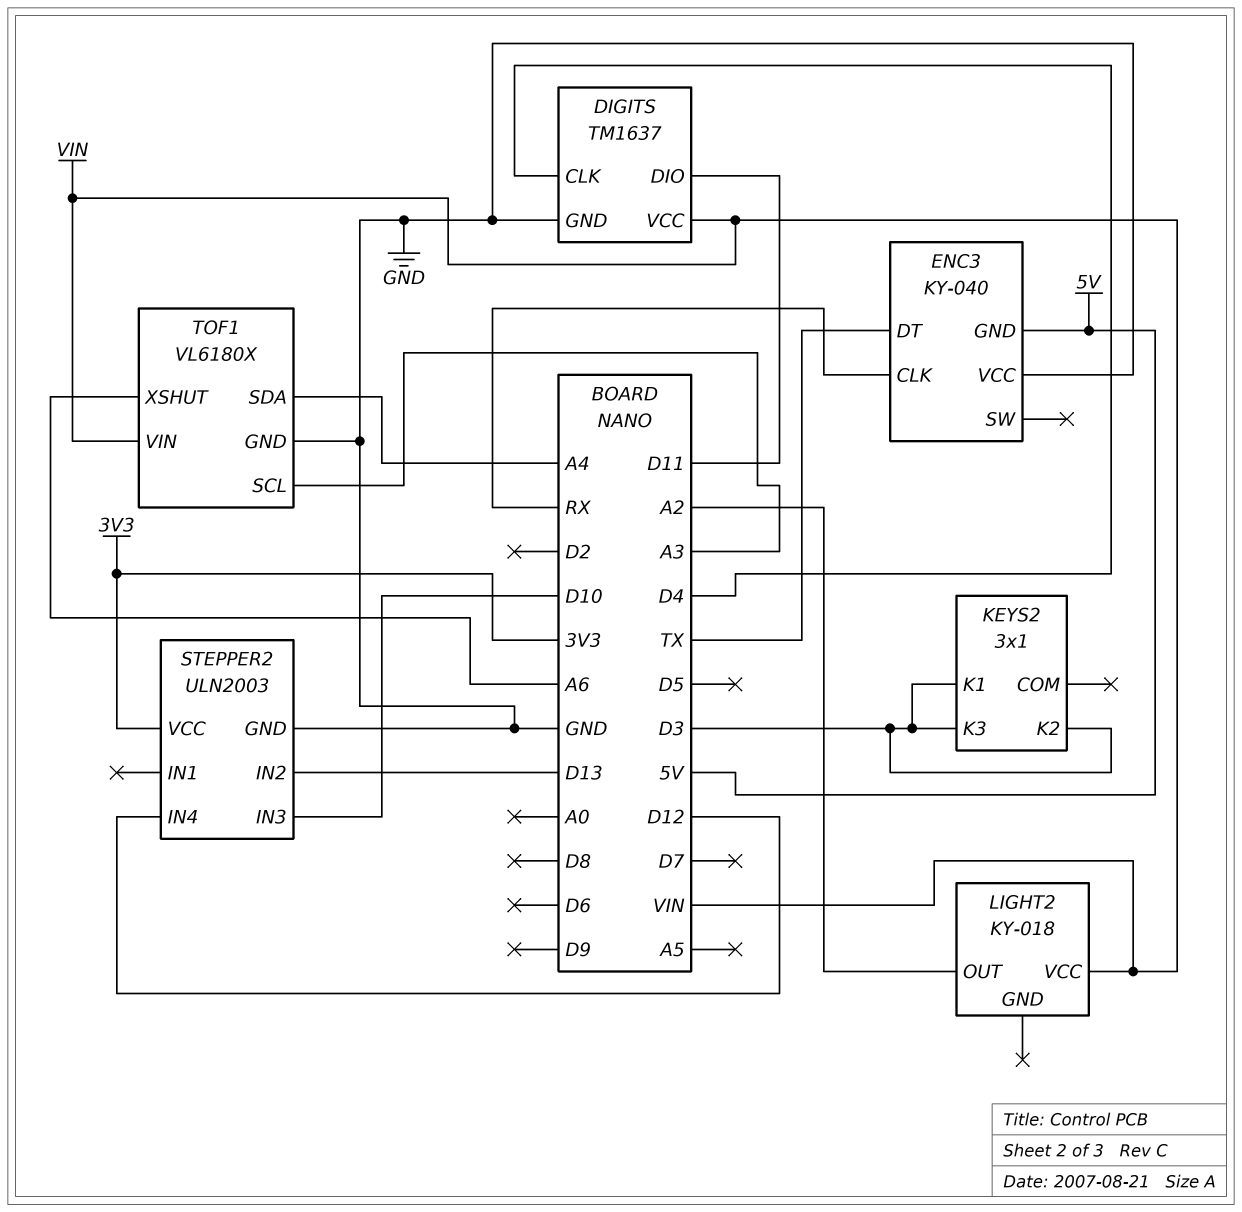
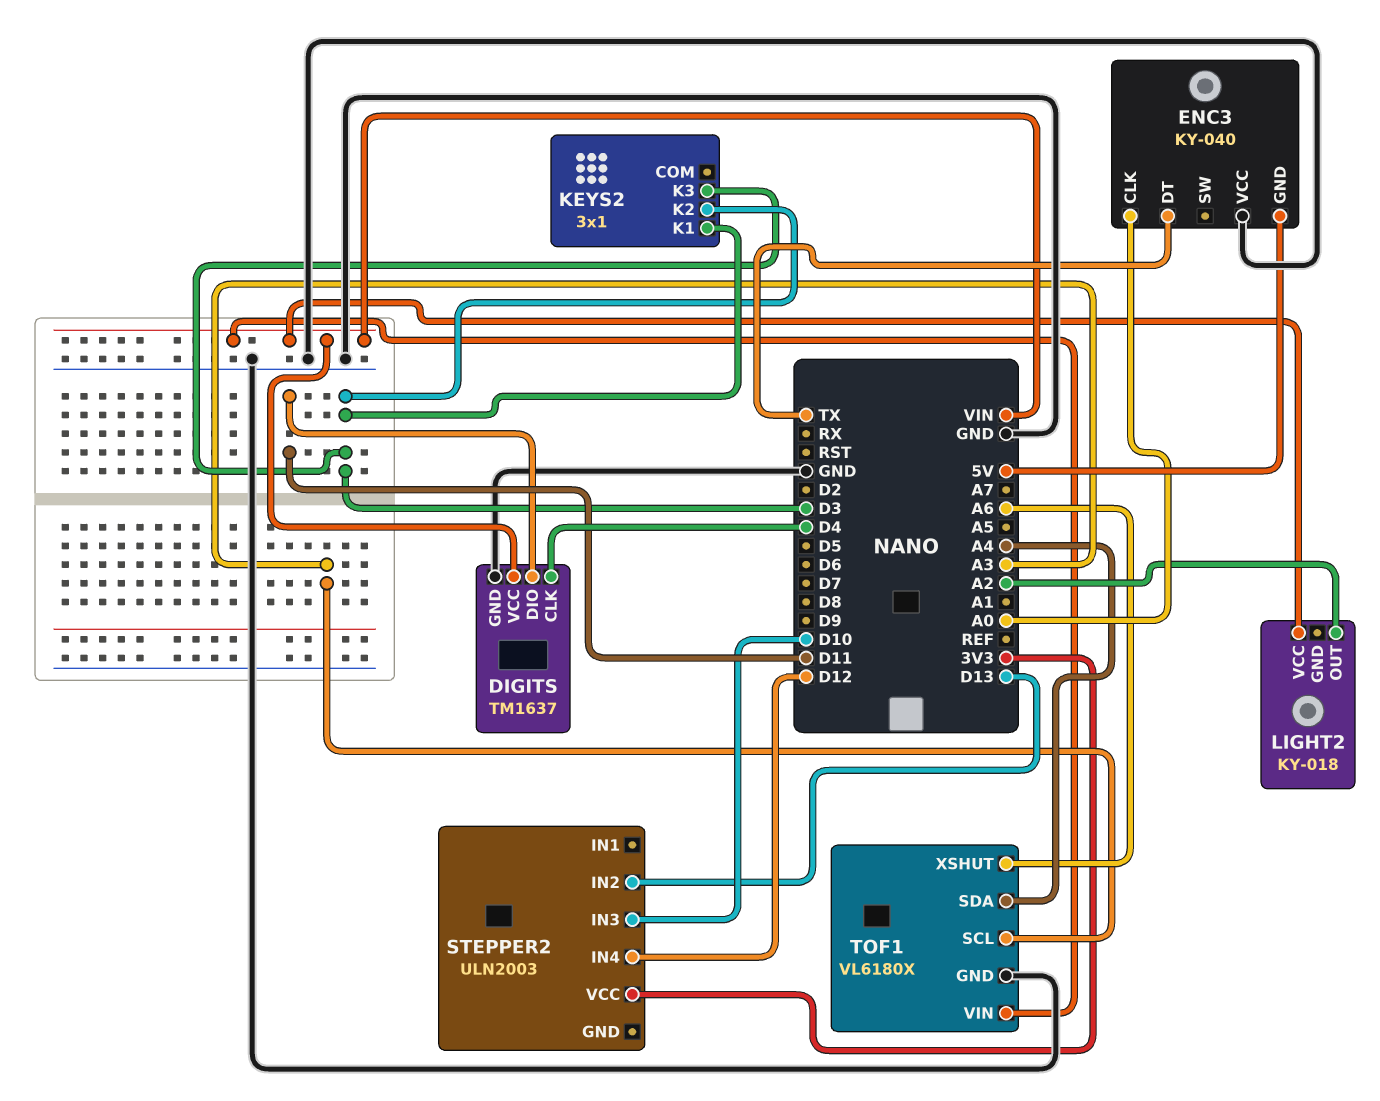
ENC3 pin CLK: RX -> A0
STEPPER2 pin GND: GND -> none

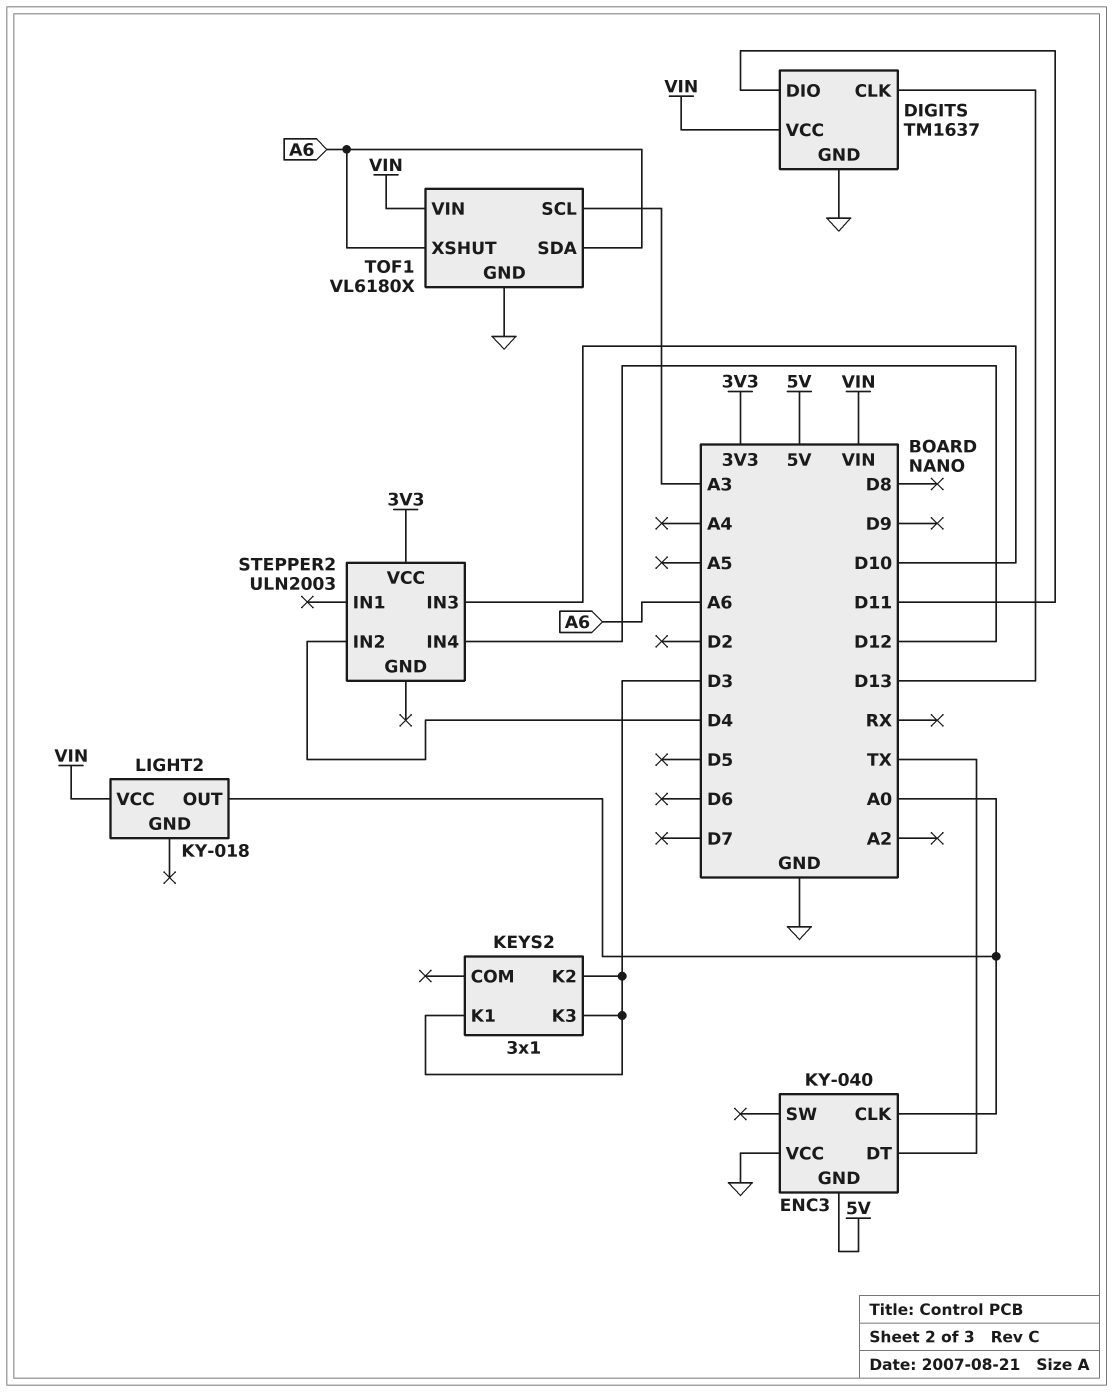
DIGITS pin CLK: D4 -> D13
LIGHT2 pin OUT: A2 -> A0
STEPPER2 pin IN2: D13 -> D4
TOF1 pin SDA: A4 -> A6

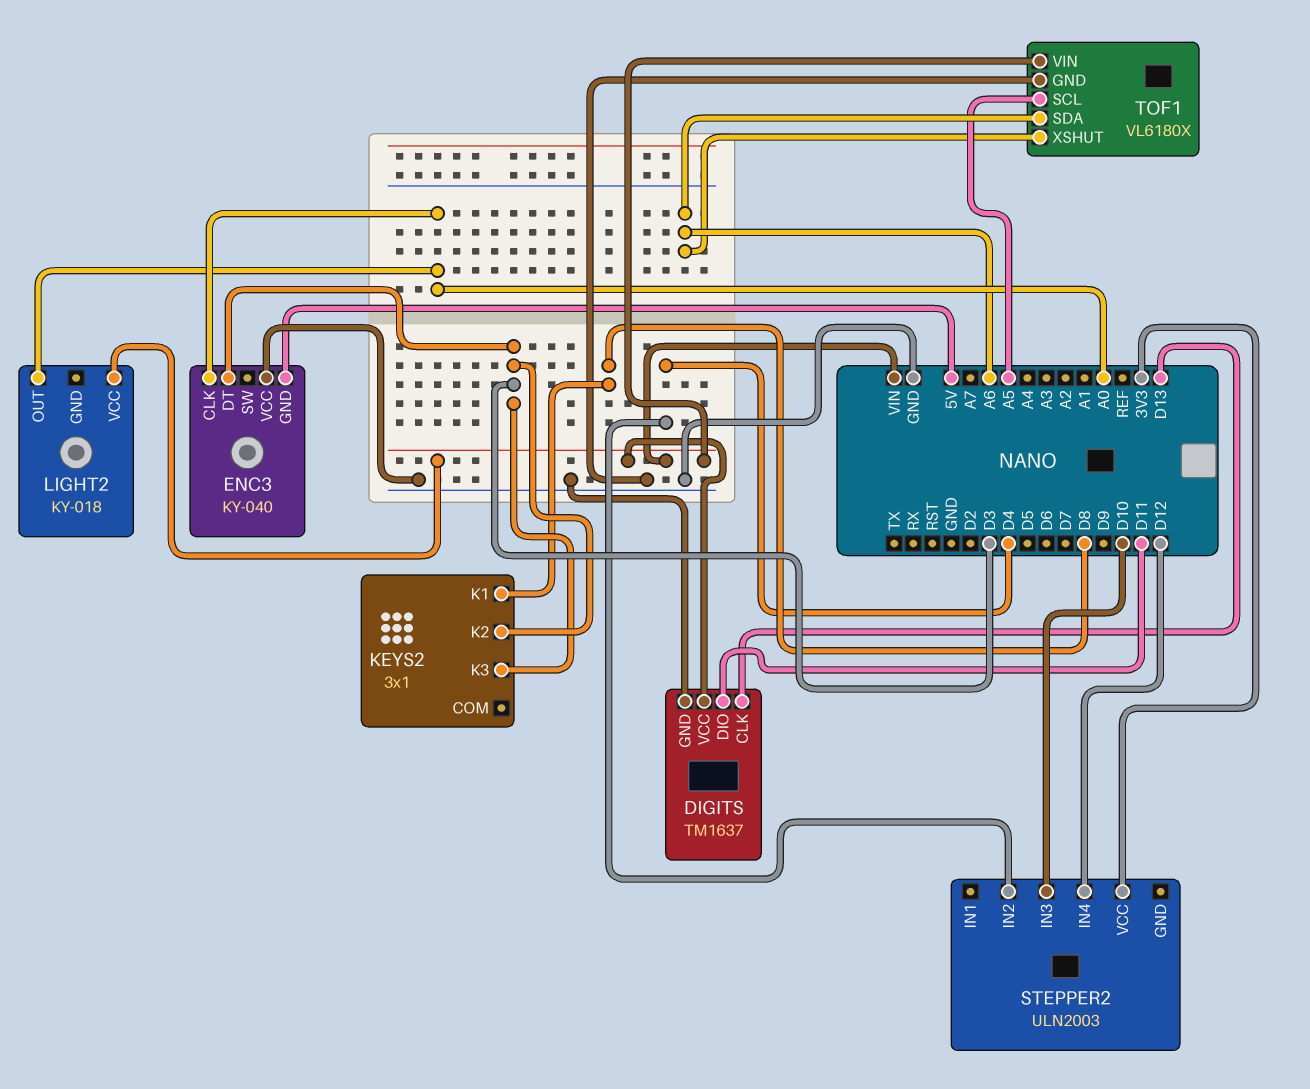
ENC3 pin DT: TX -> D3
KEYS2 pin K1: D3 -> D8
TOF1 pin SCL: A3 -> A5

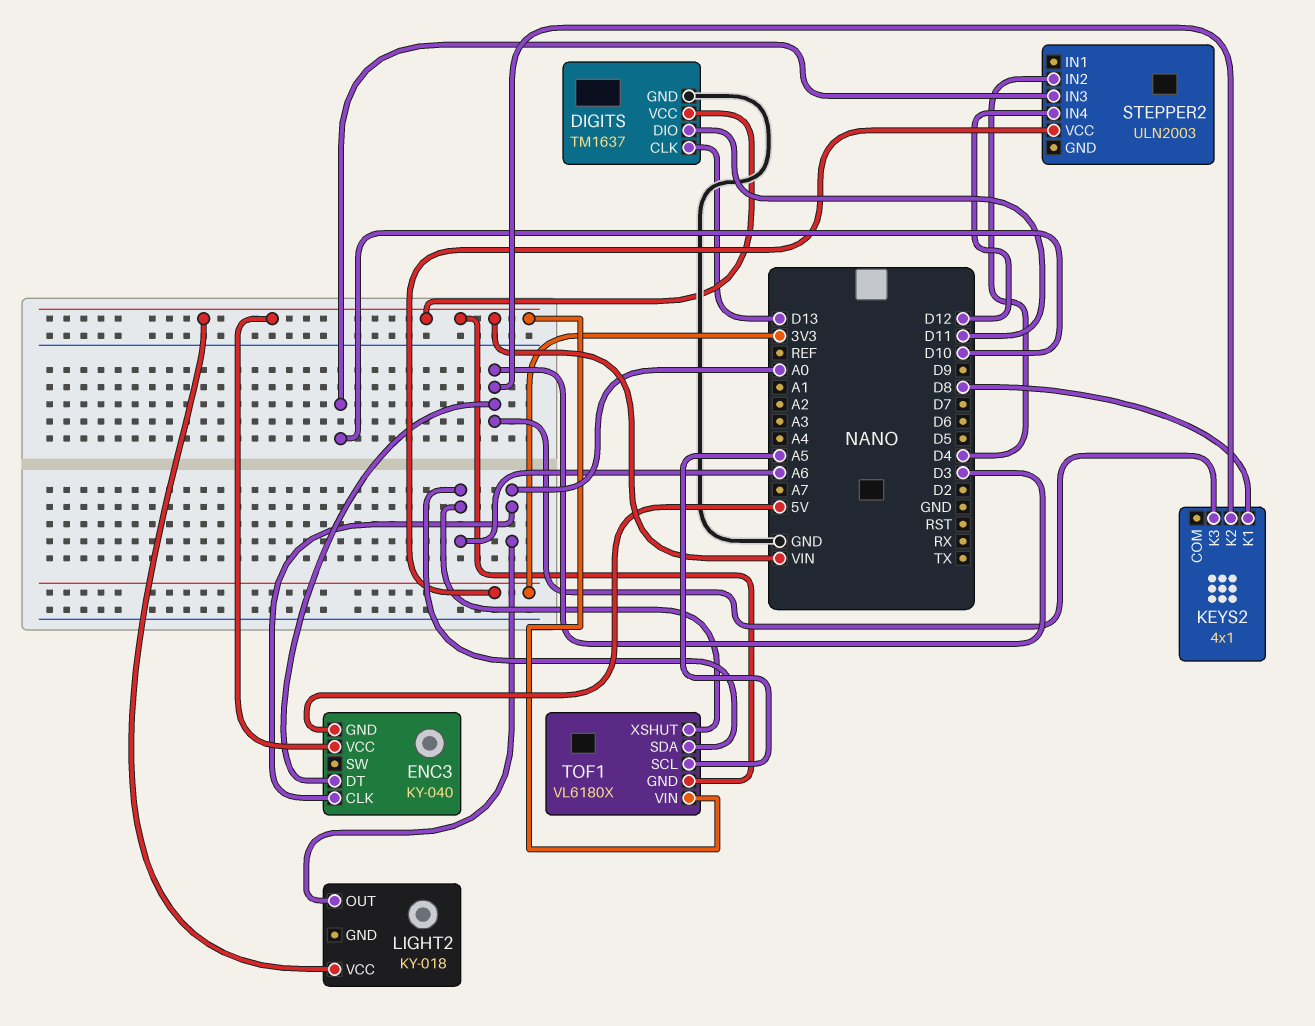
ENC3 pin VCC: GND -> VIN
KEYS2: 3x1 -> 4x1
TOF1 pin GND: GND -> VIN

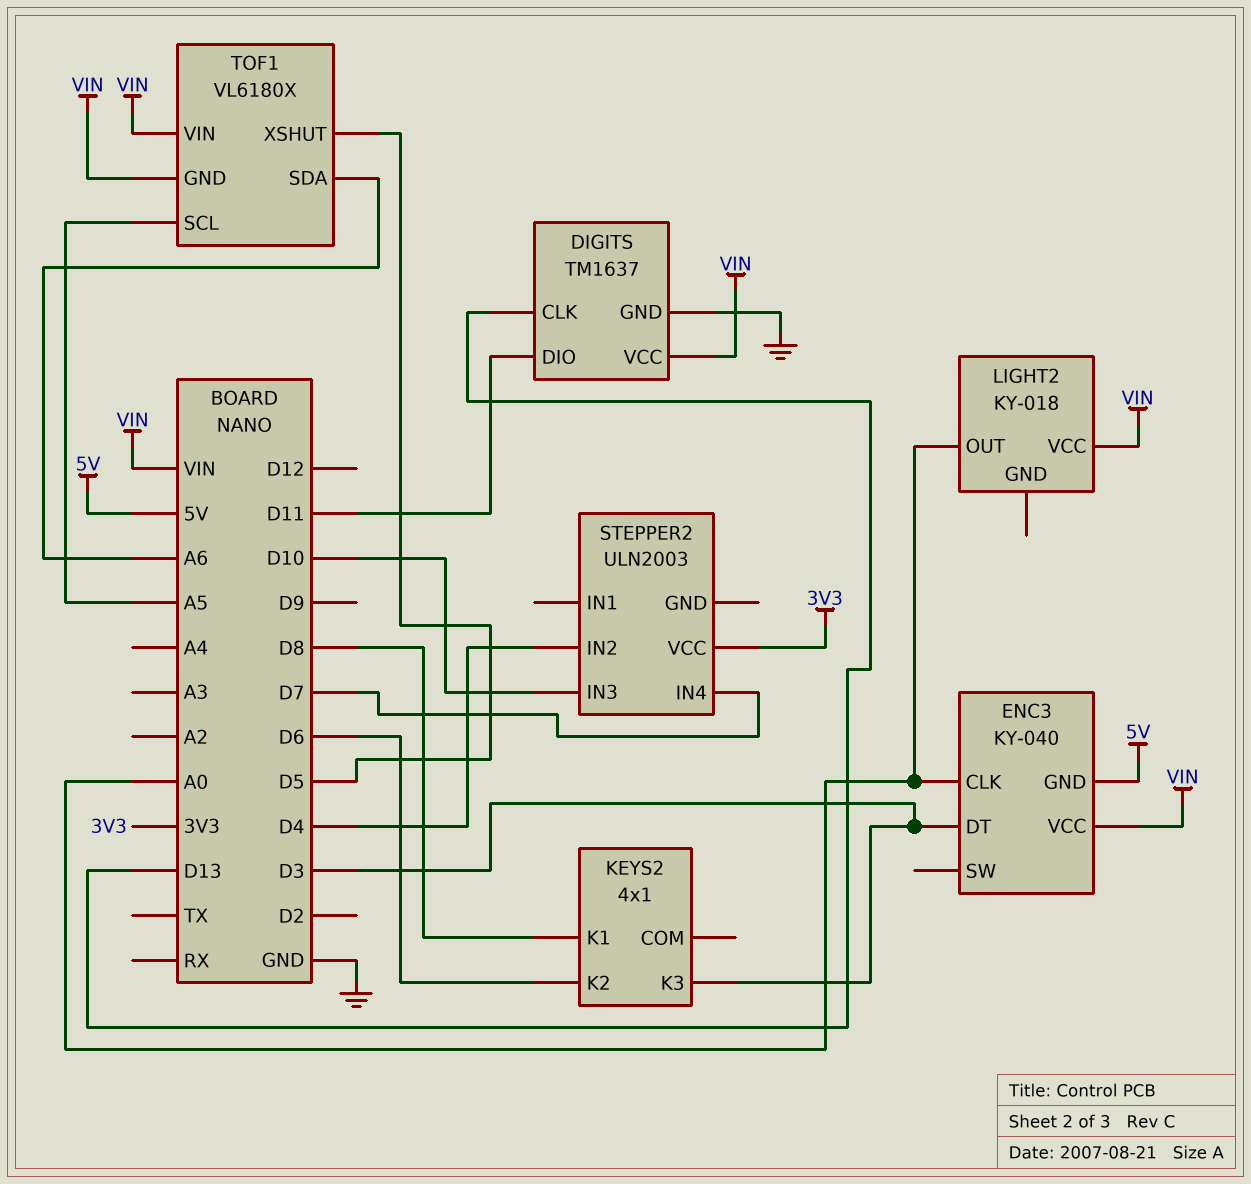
KEYS2 pin K2: D3 -> D6
STEPPER2 pin IN4: D12 -> D7
TOF1 pin XSHUT: A6 -> D5

